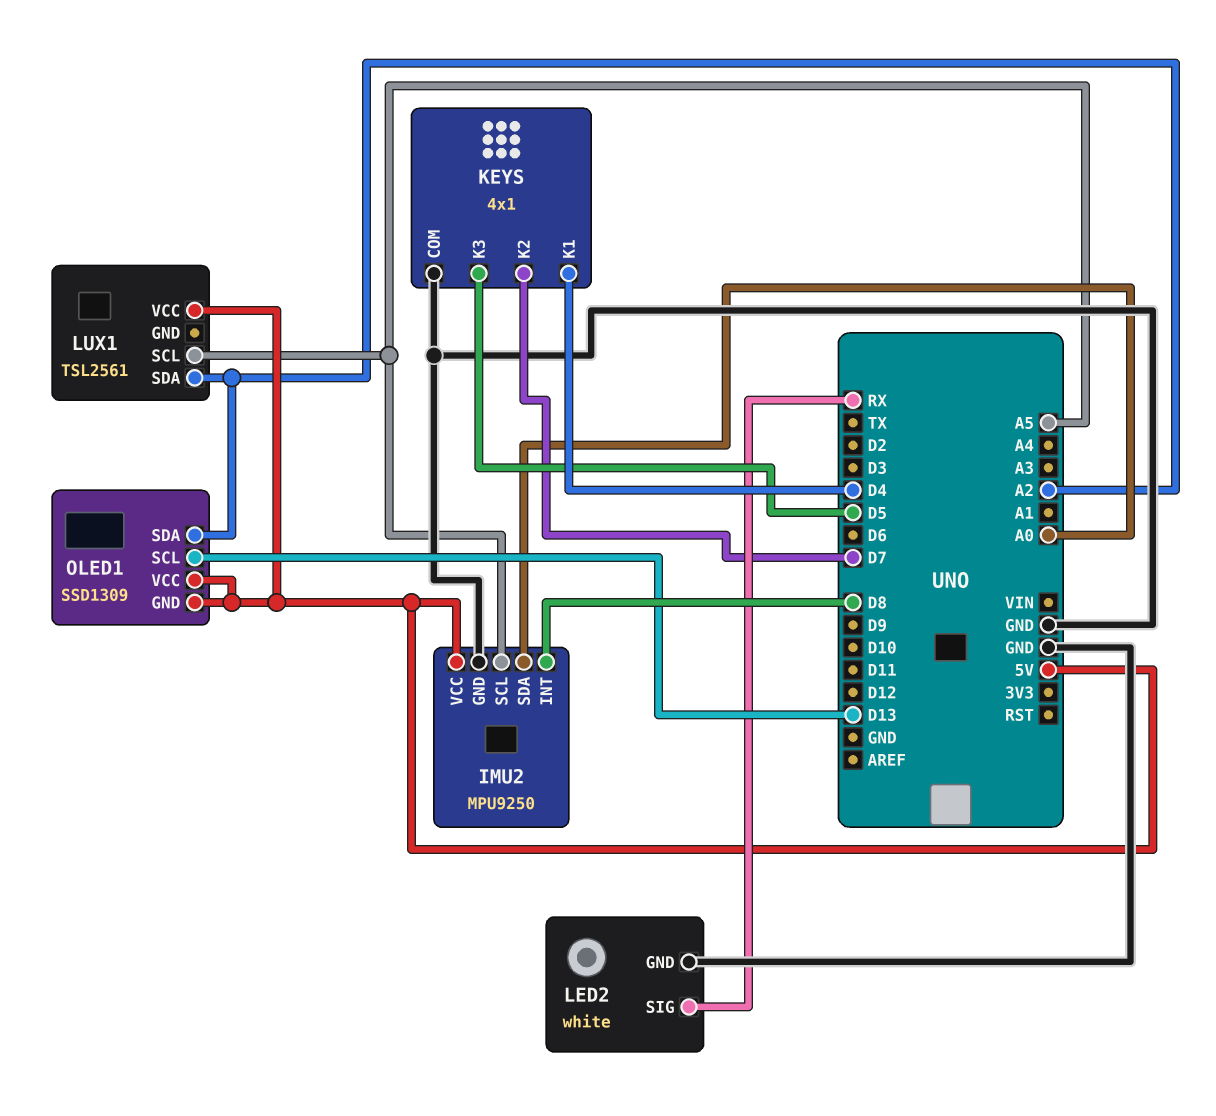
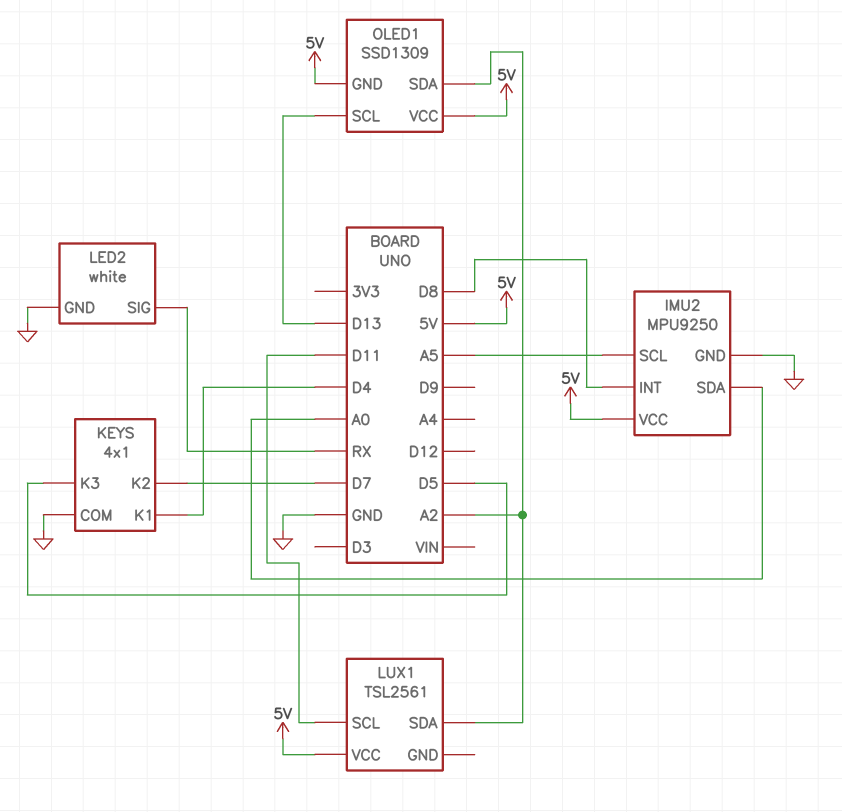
LUX1 pin SCL: A5 -> D11

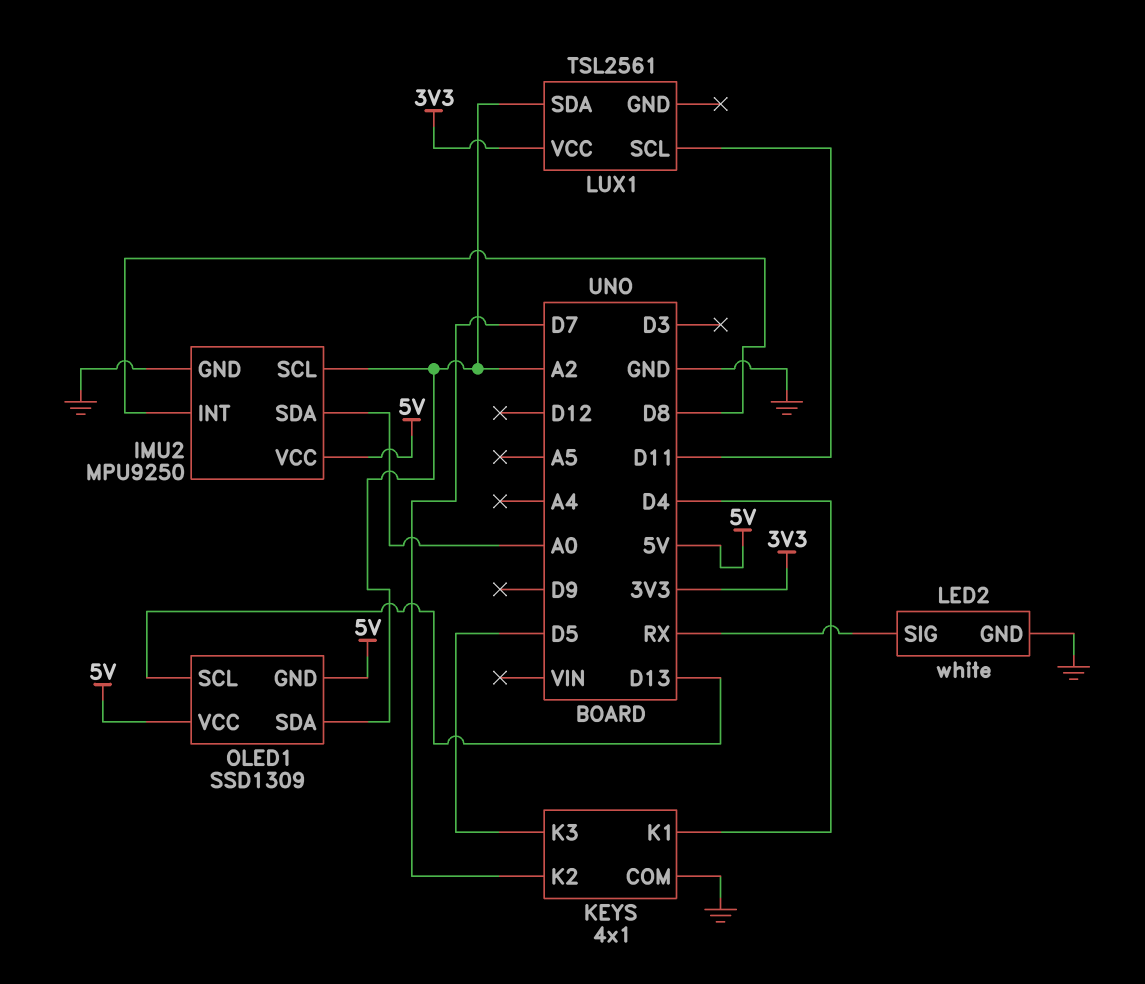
IMU2 pin SCL: A5 -> A2
LUX1 pin VCC: 5V -> 3V3

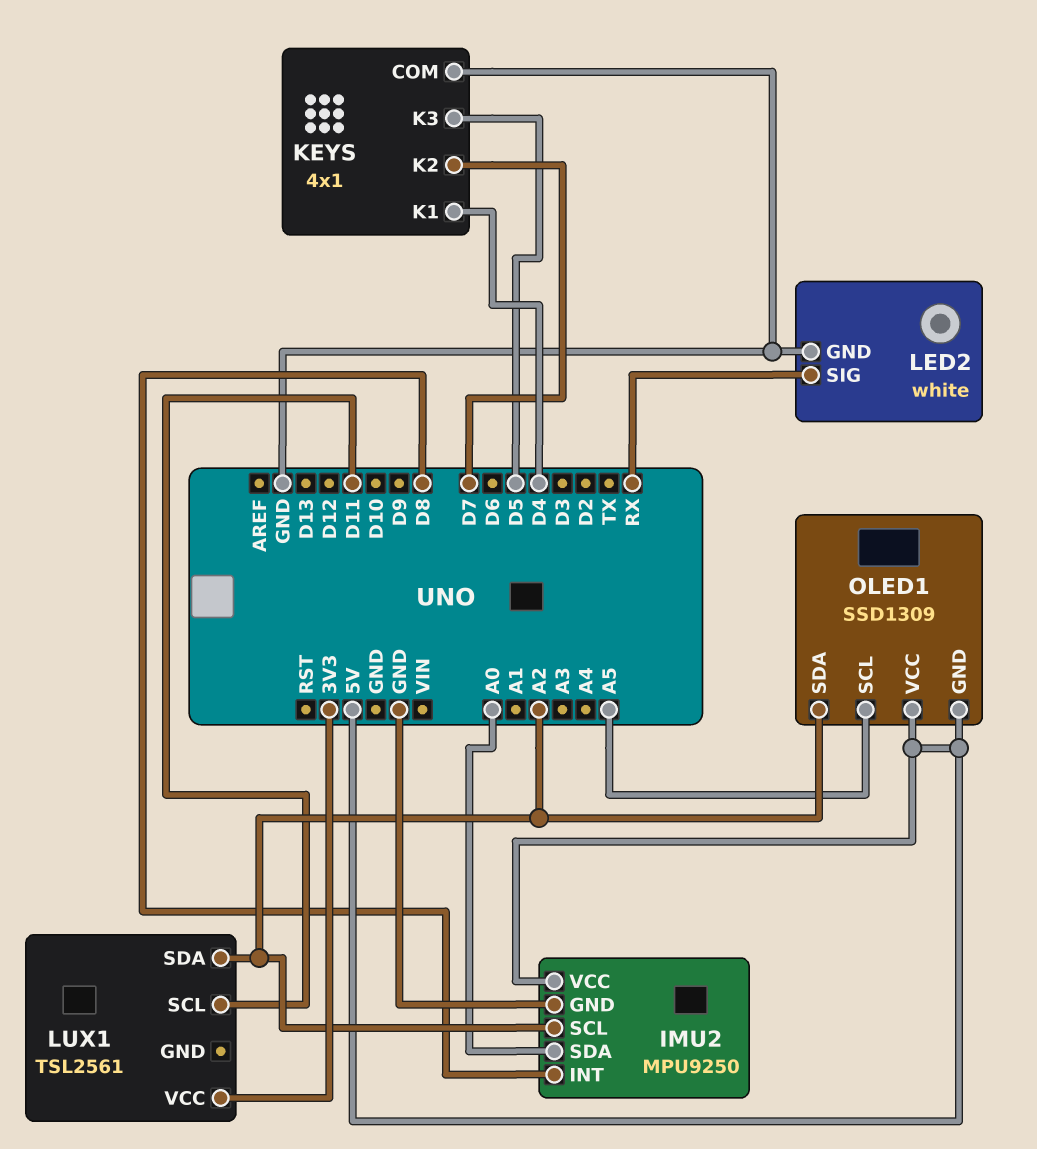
OLED1 pin SCL: D13 -> A5

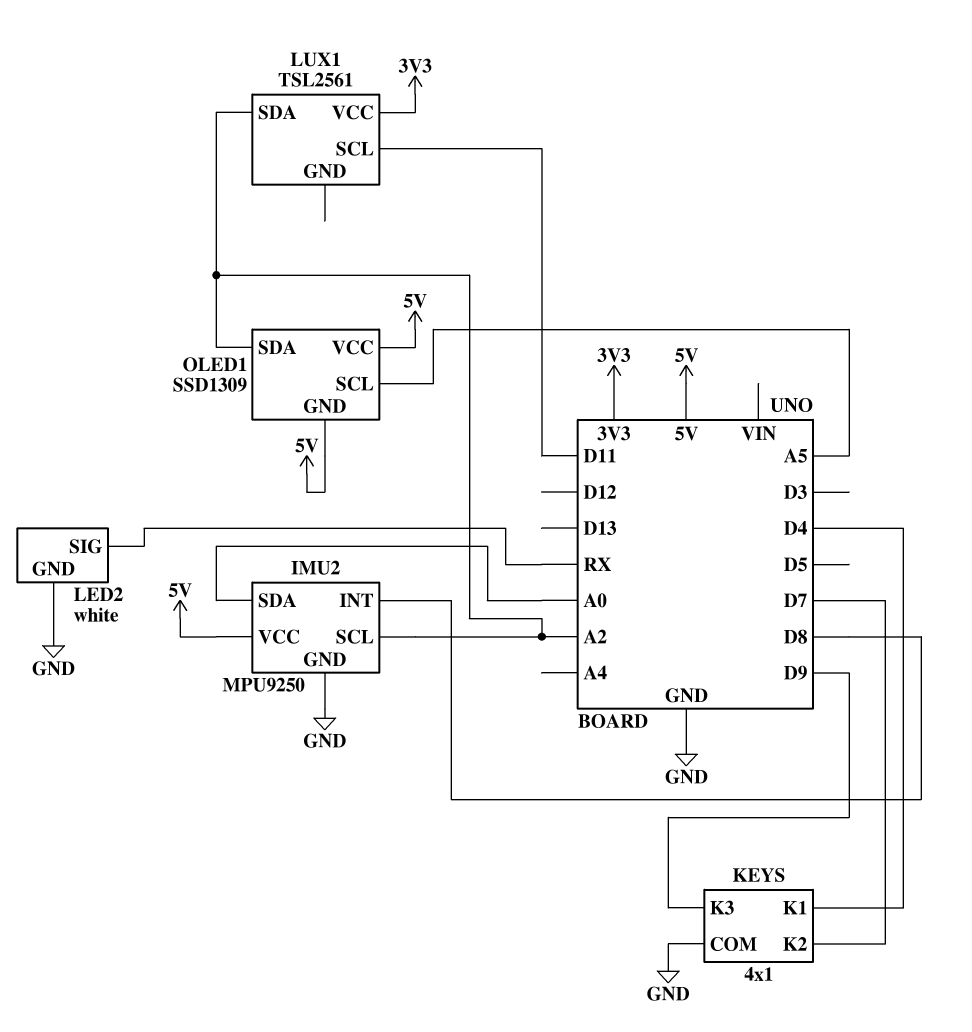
KEYS pin K3: D5 -> D9

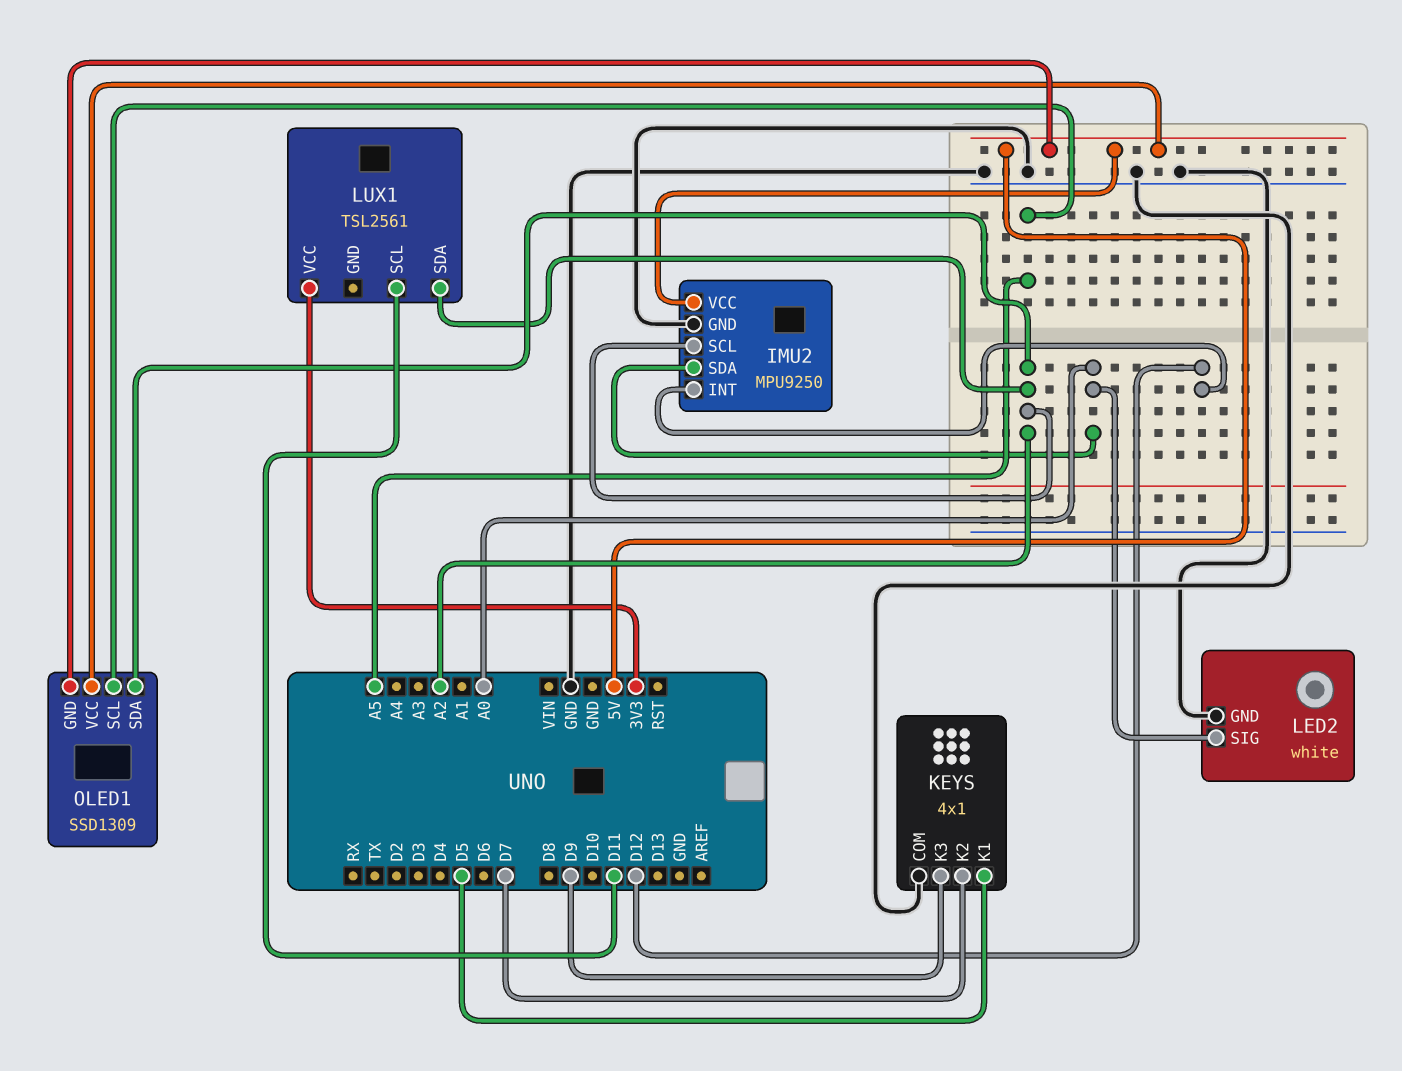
IMU2 pin INT: D8 -> D12
KEYS pin K1: D4 -> D5
LED2 pin SIG: RX -> A0

